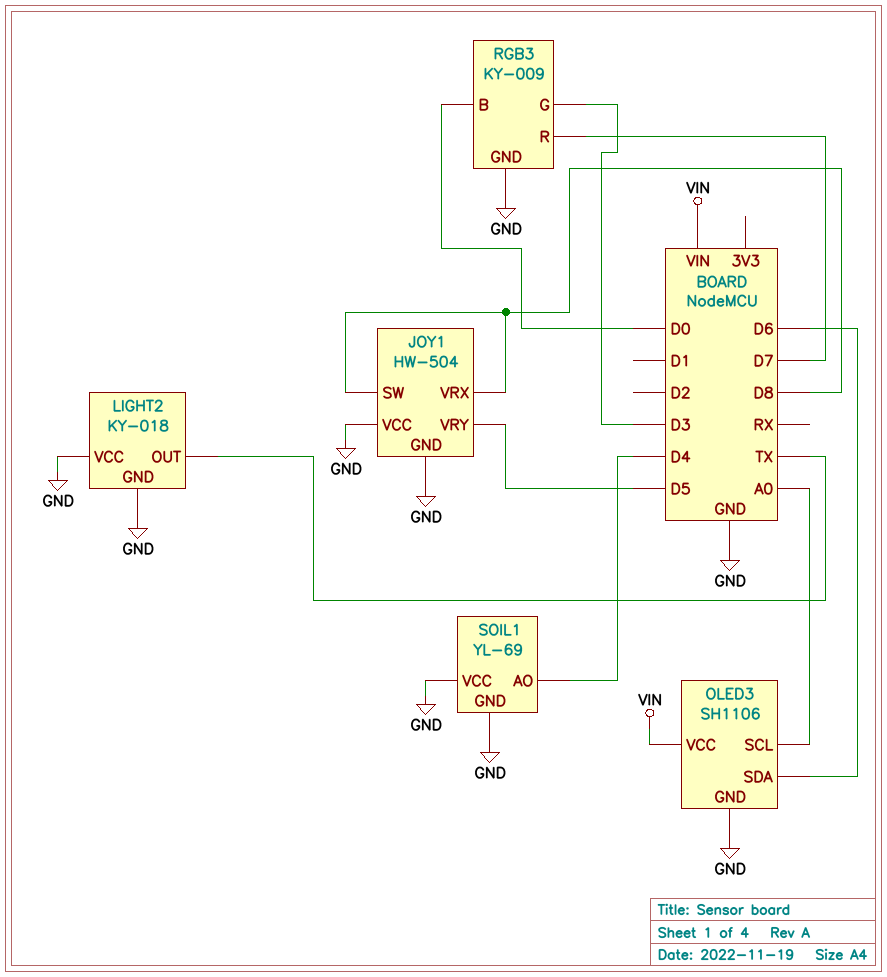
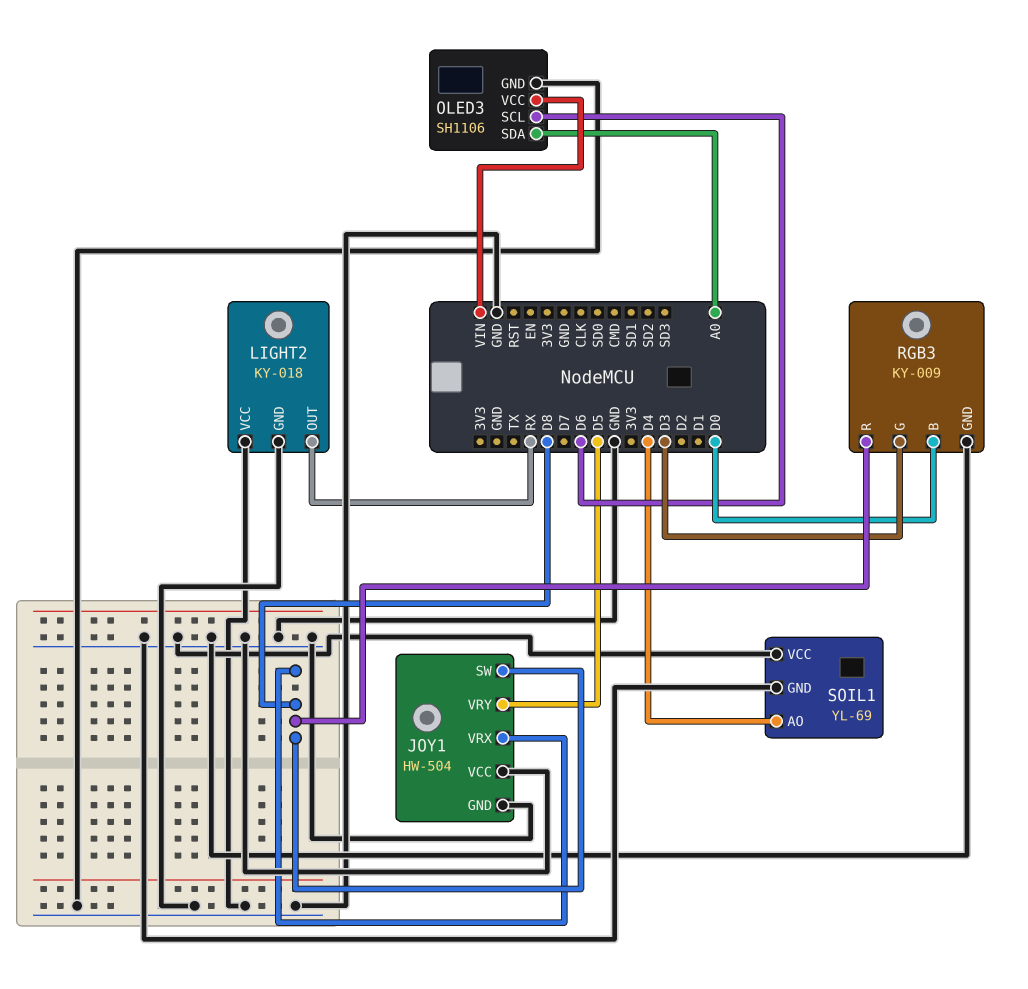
LIGHT2 pin OUT: TX -> RX
OLED3 pin SCL: A0 -> D6
OLED3 pin SDA: D6 -> A0
RGB3 pin R: D7 -> D8

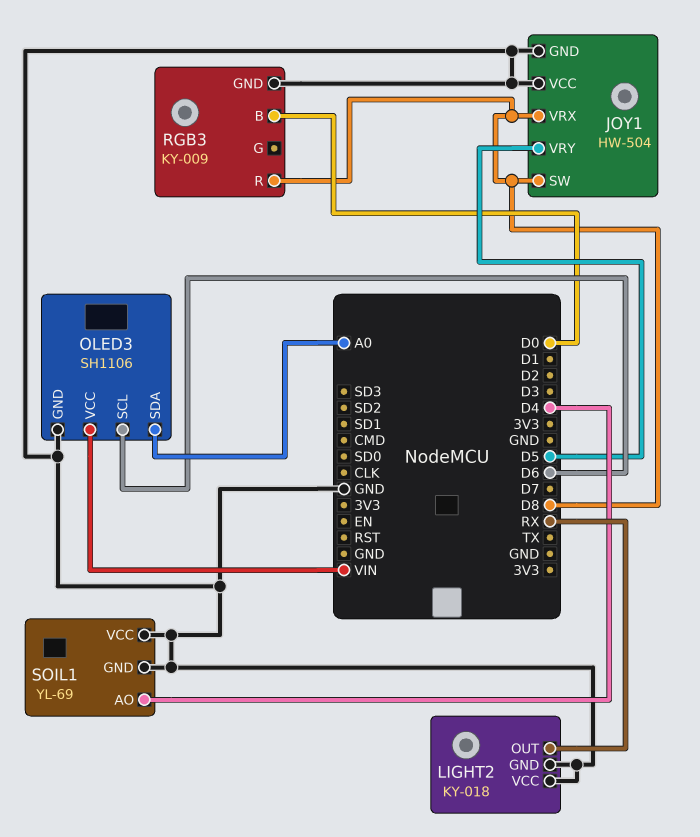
RGB3 pin G: D3 -> none

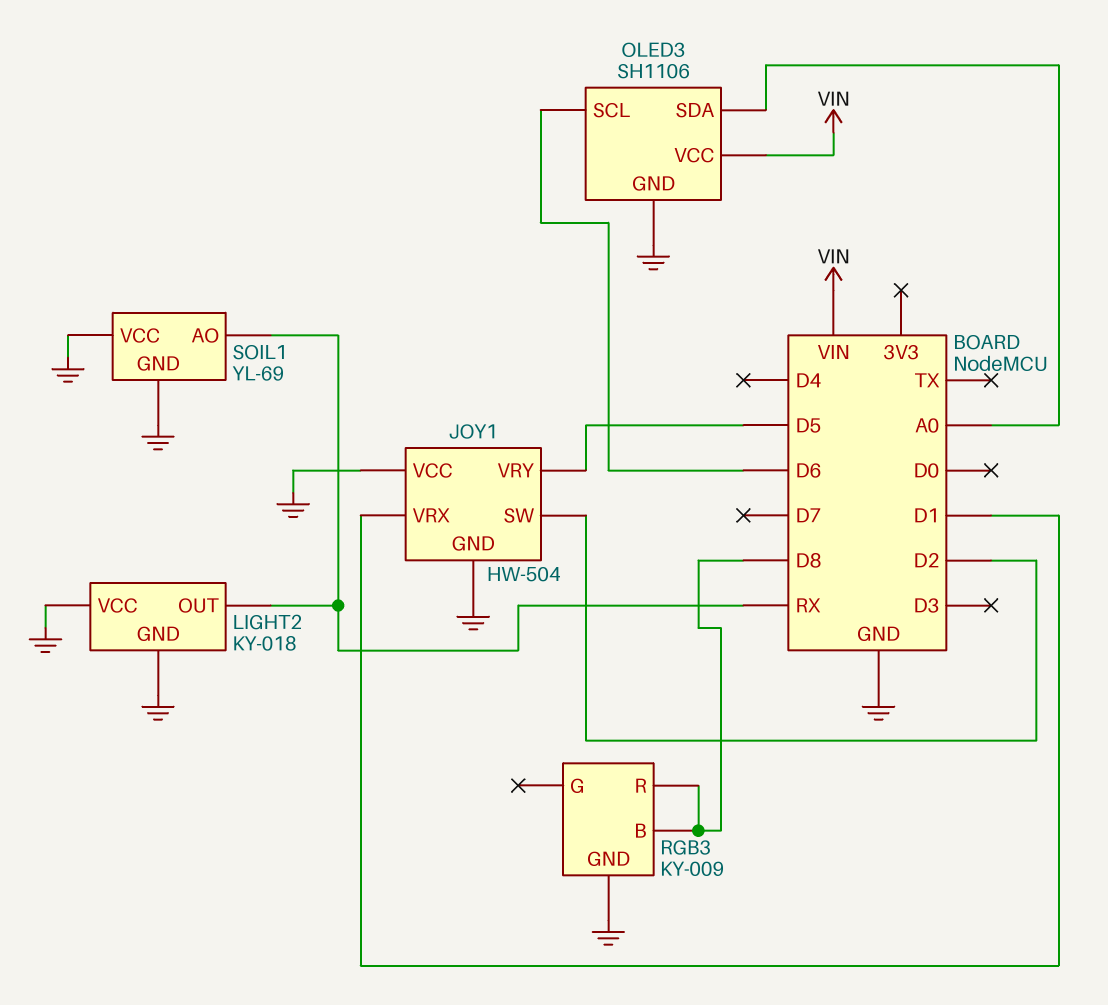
JOY1 pin SW: D8 -> D2
JOY1 pin VRX: D8 -> D1
RGB3 pin B: D0 -> D8
SOIL1 pin AO: D4 -> RX

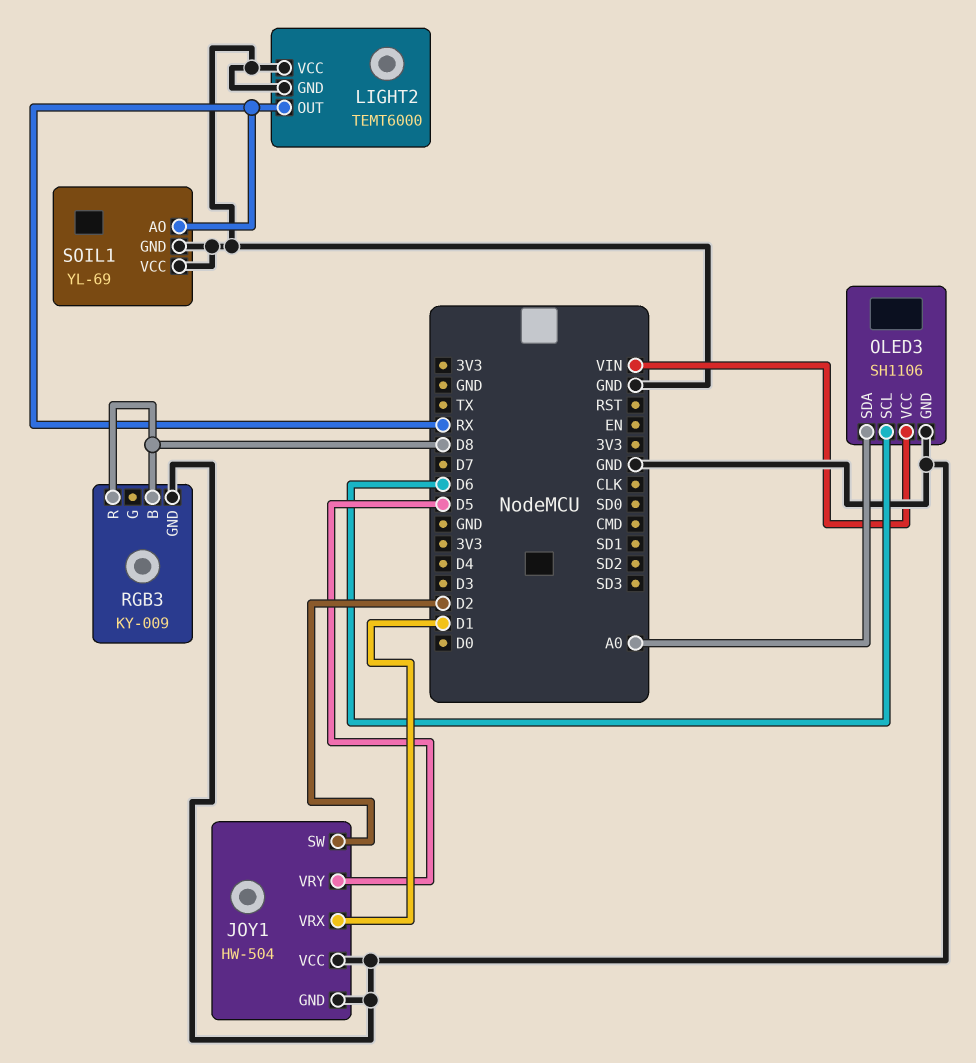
LIGHT2: KY-018 -> TEMT6000

